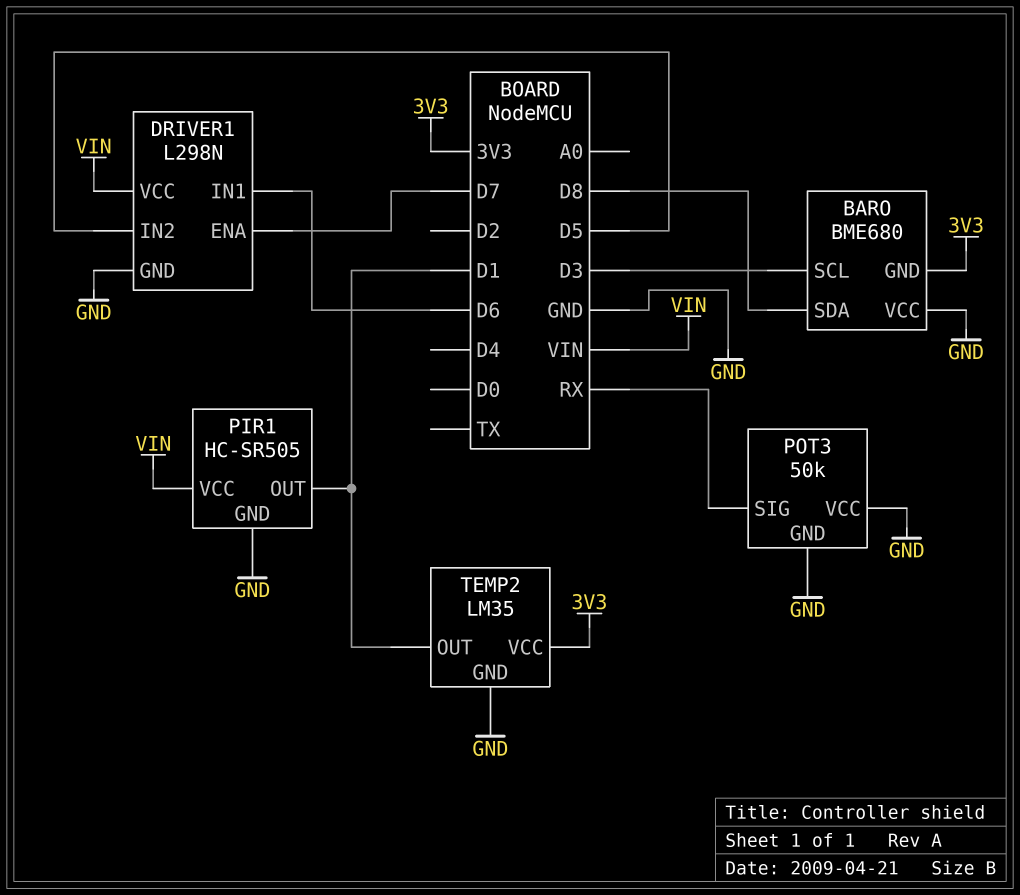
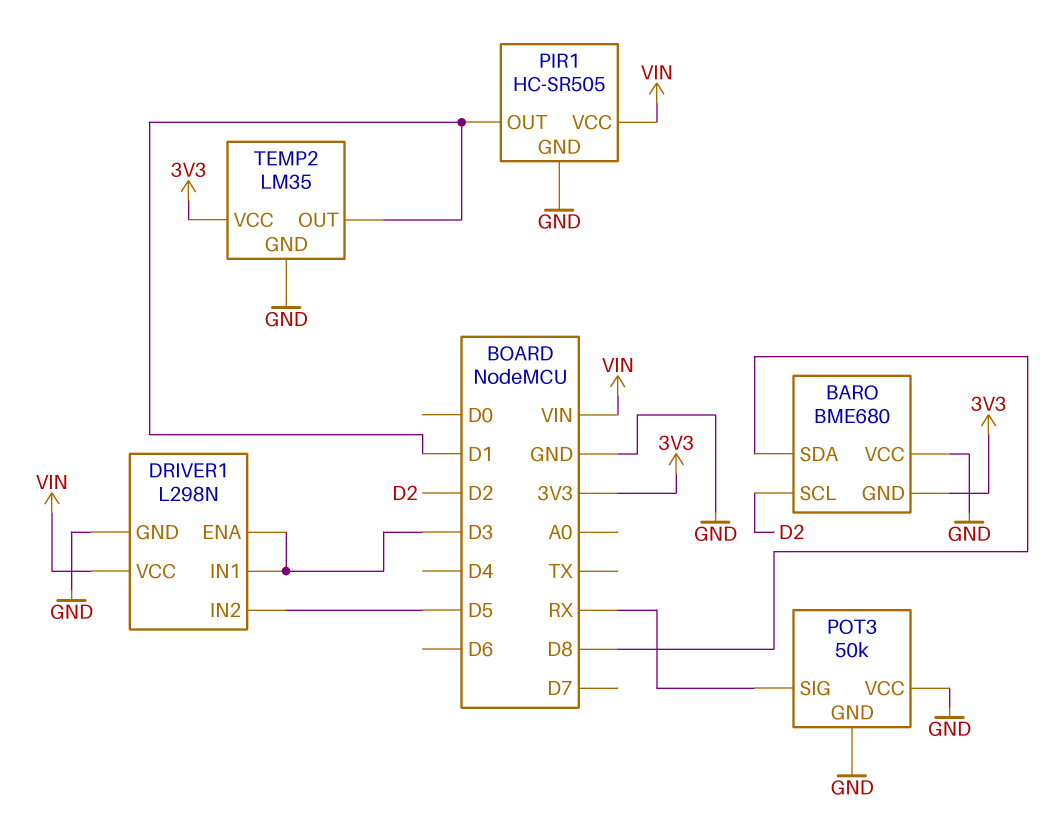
BARO pin SCL: D3 -> D2
DRIVER1 pin ENA: D7 -> D3
DRIVER1 pin IN1: D6 -> D3

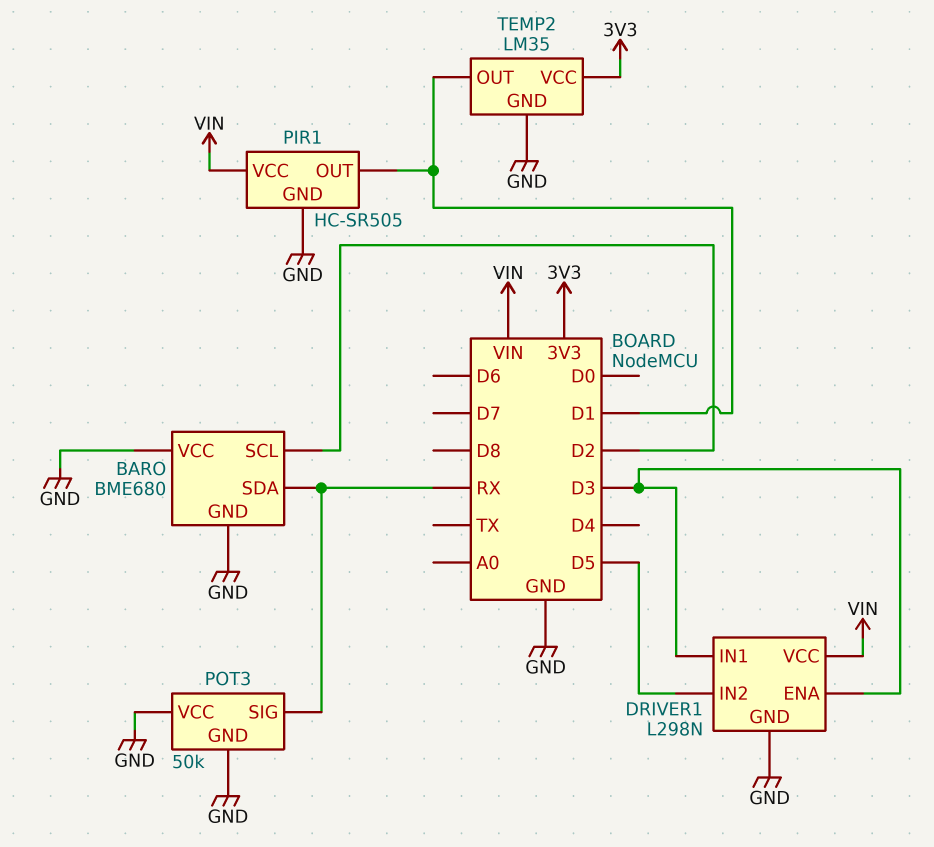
BARO pin GND: 3V3 -> GND
BARO pin SDA: D8 -> RX

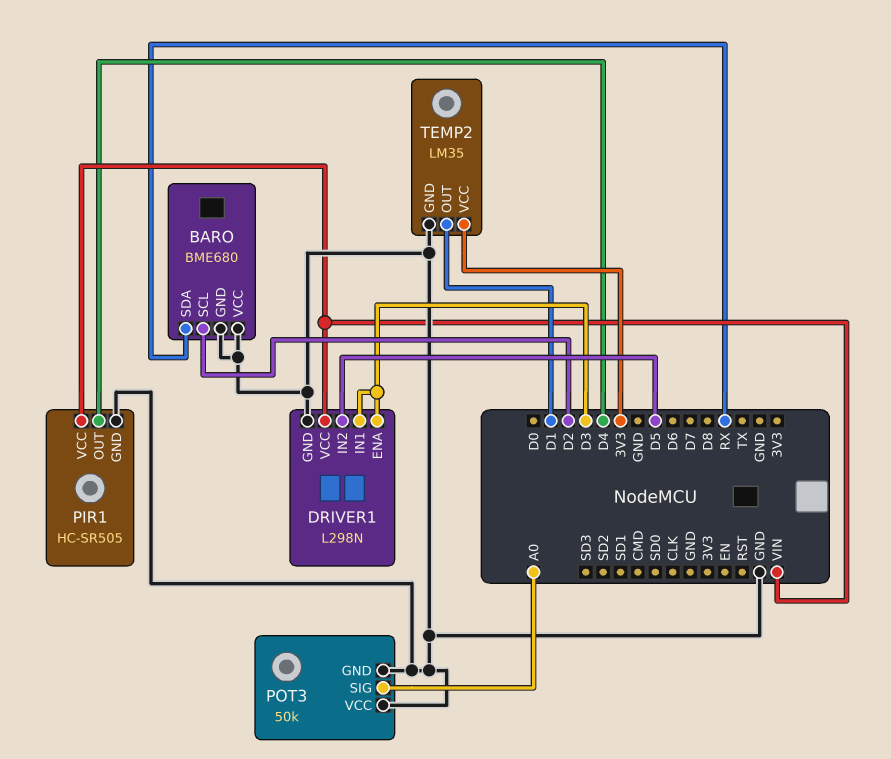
PIR1 pin OUT: D1 -> D4
POT3 pin SIG: RX -> A0

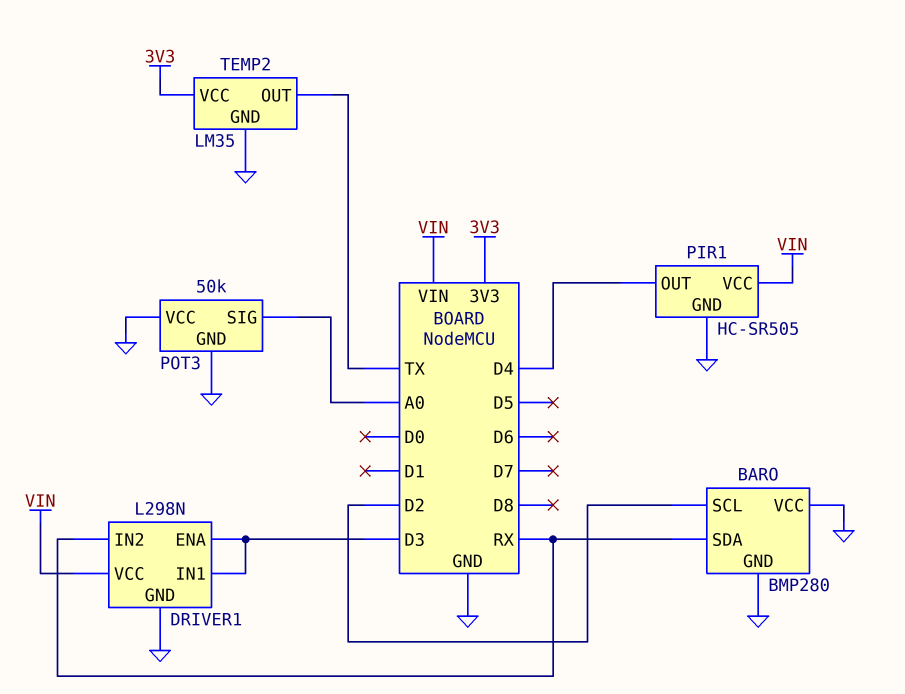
BARO: BME680 -> BMP280
DRIVER1 pin IN2: D5 -> RX
TEMP2 pin OUT: D1 -> TX

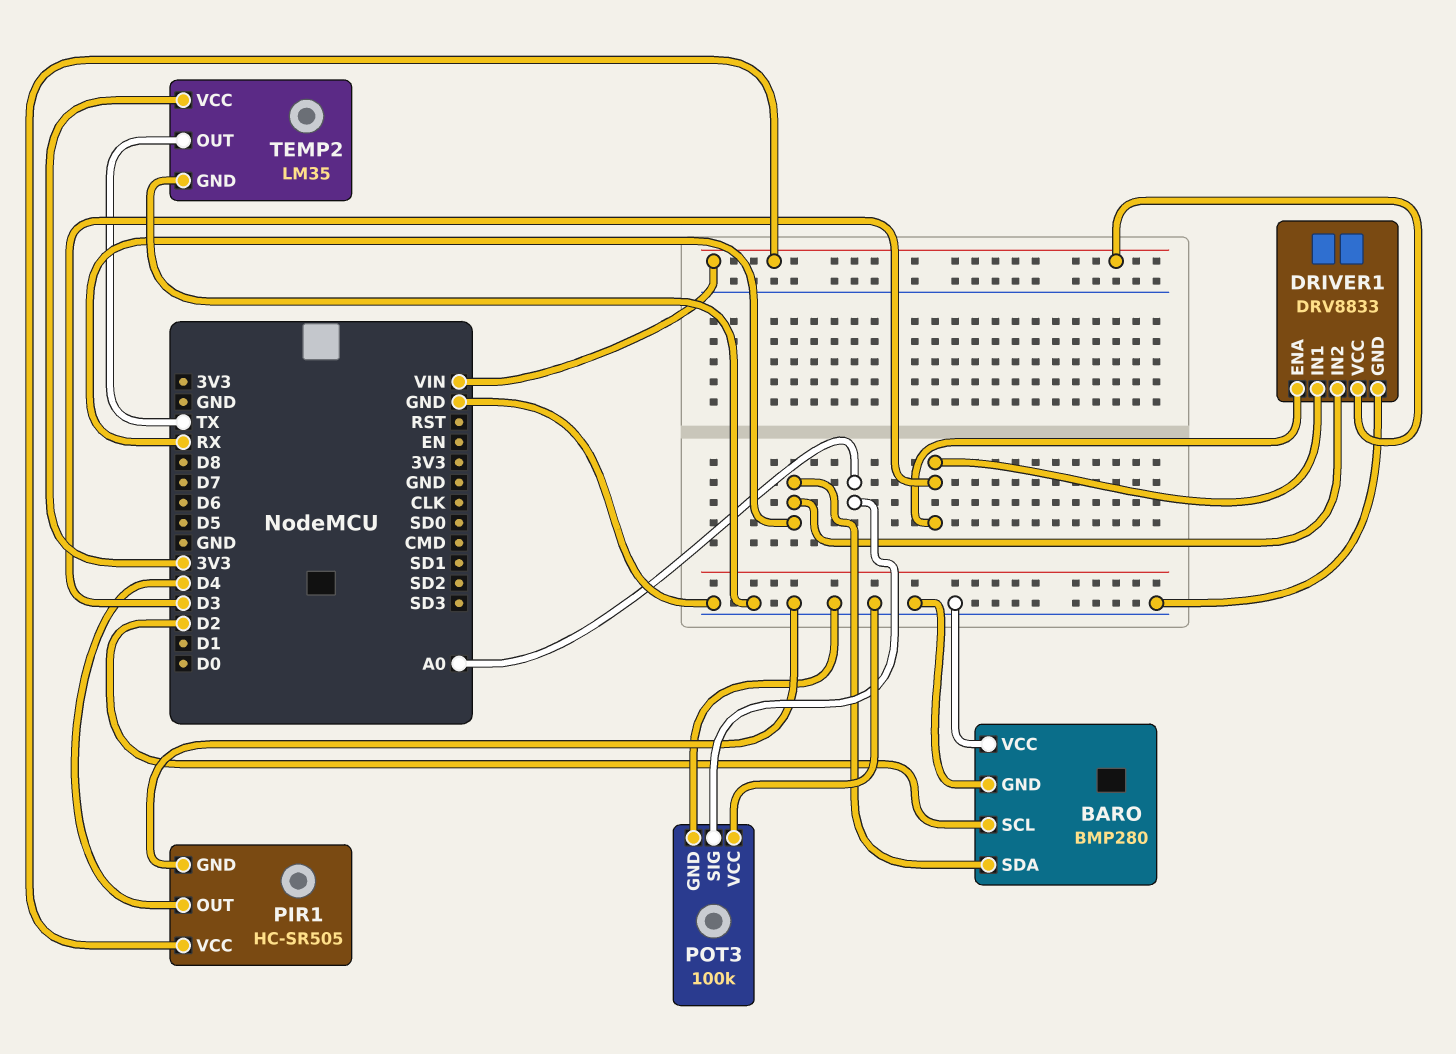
DRIVER1: L298N -> DRV8833
POT3: 50k -> 100k

